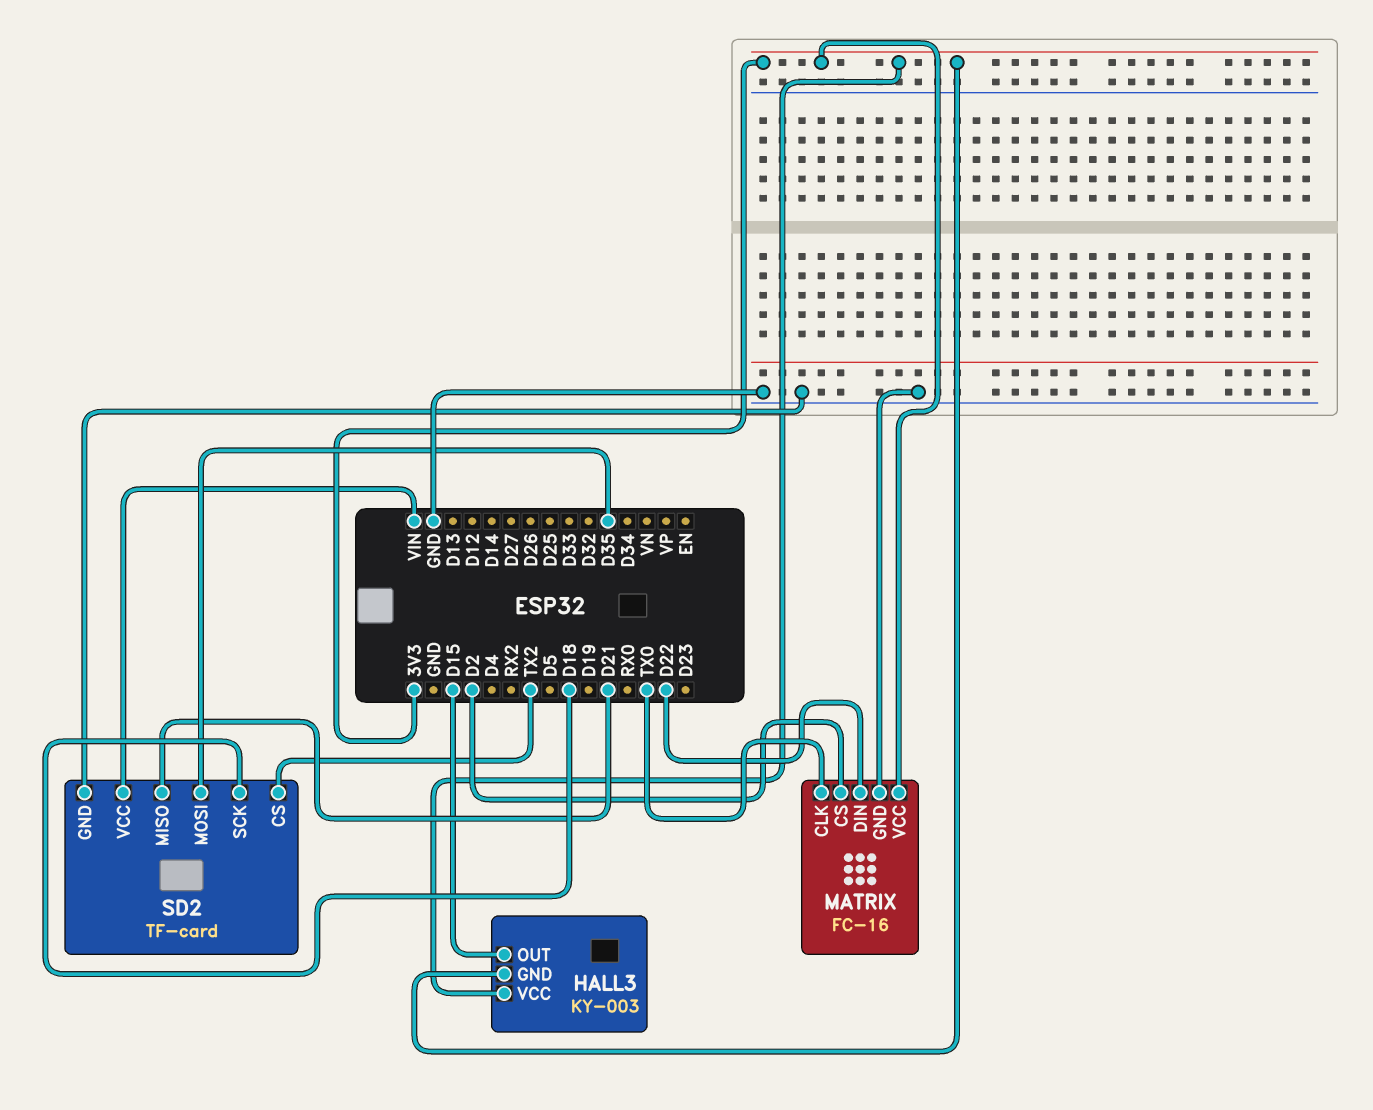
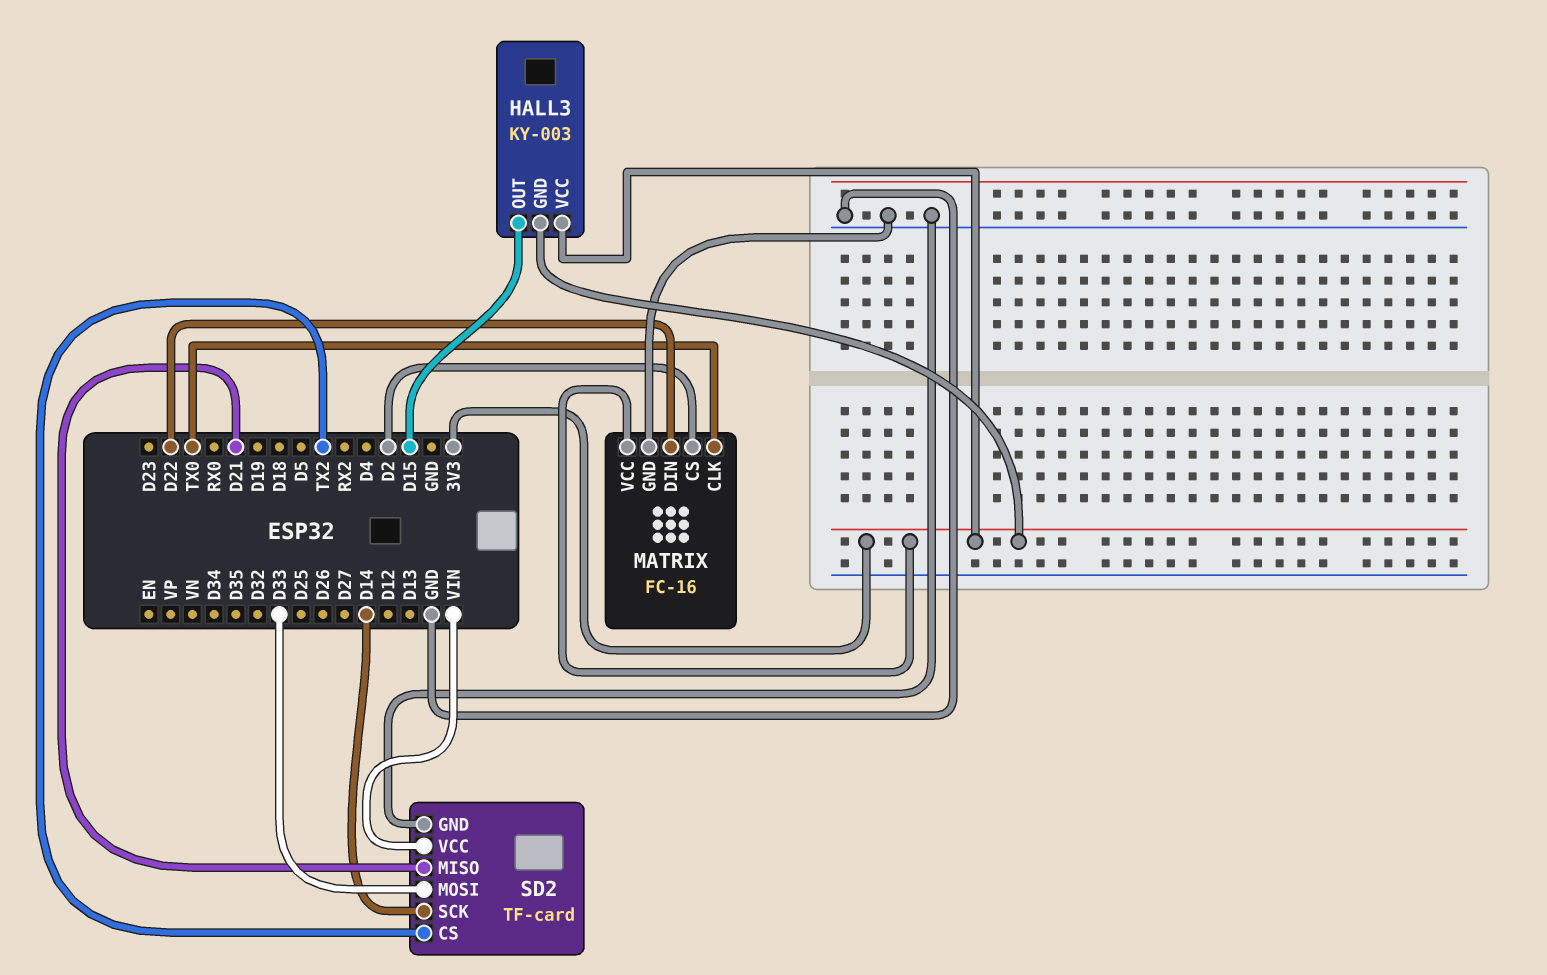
SD2 pin MOSI: D35 -> D33
SD2 pin SCK: D18 -> D14

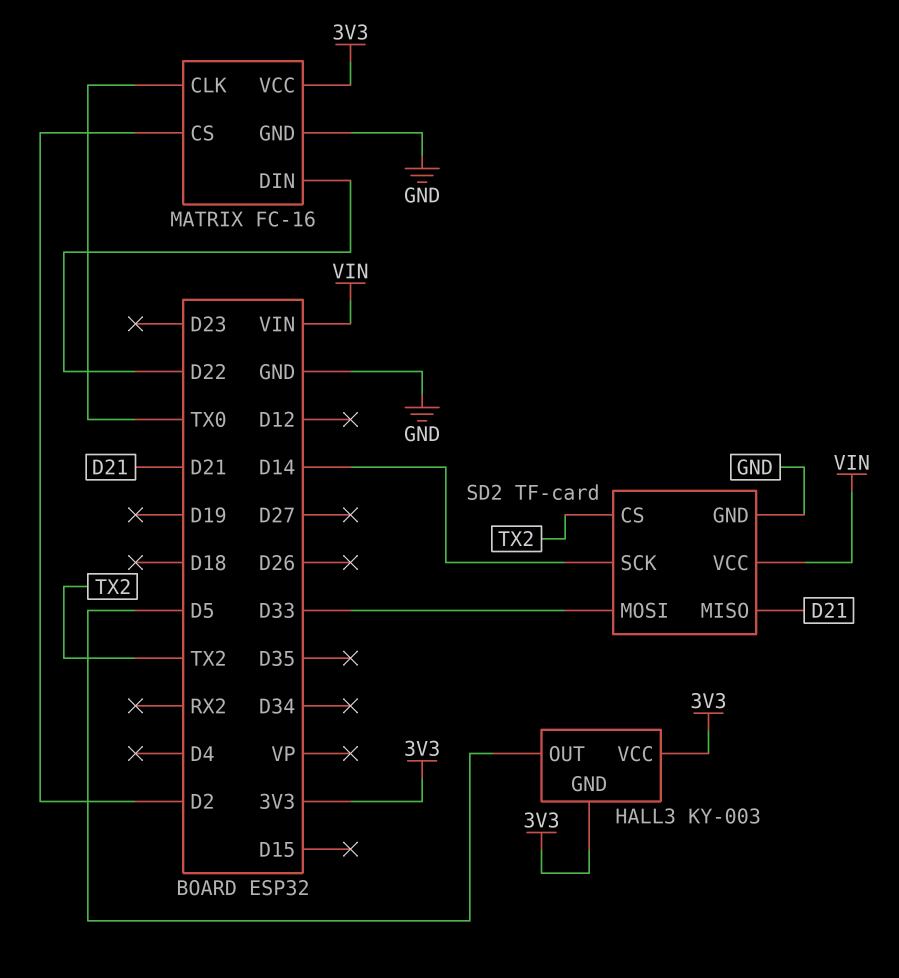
HALL3 pin OUT: D15 -> D5

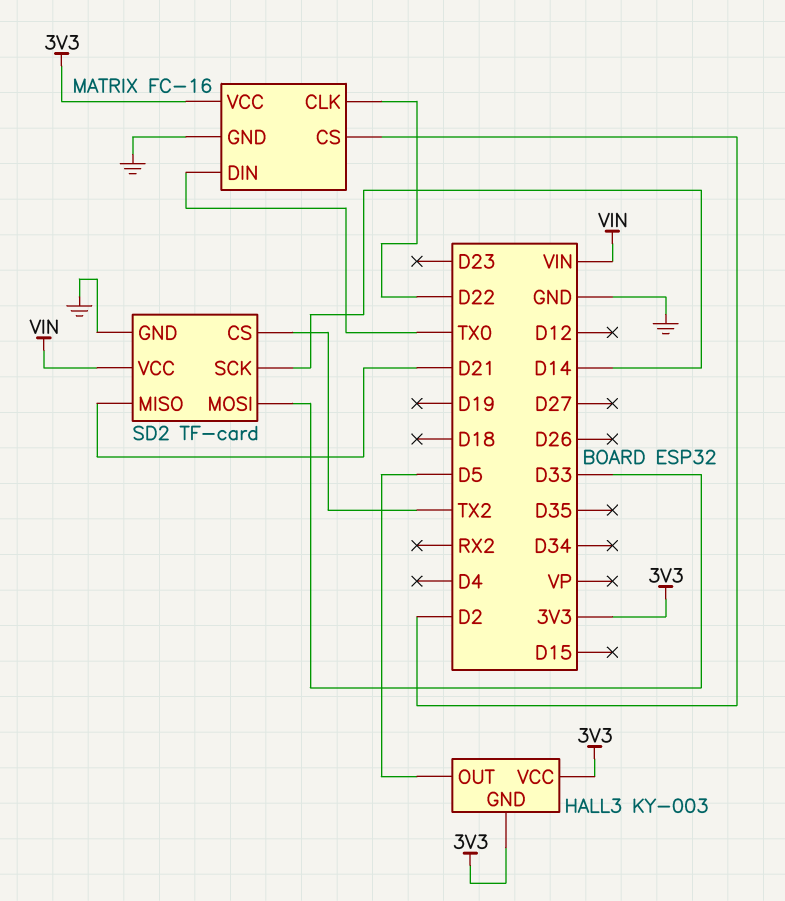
MATRIX pin CLK: TX0 -> D22
MATRIX pin DIN: D22 -> TX0

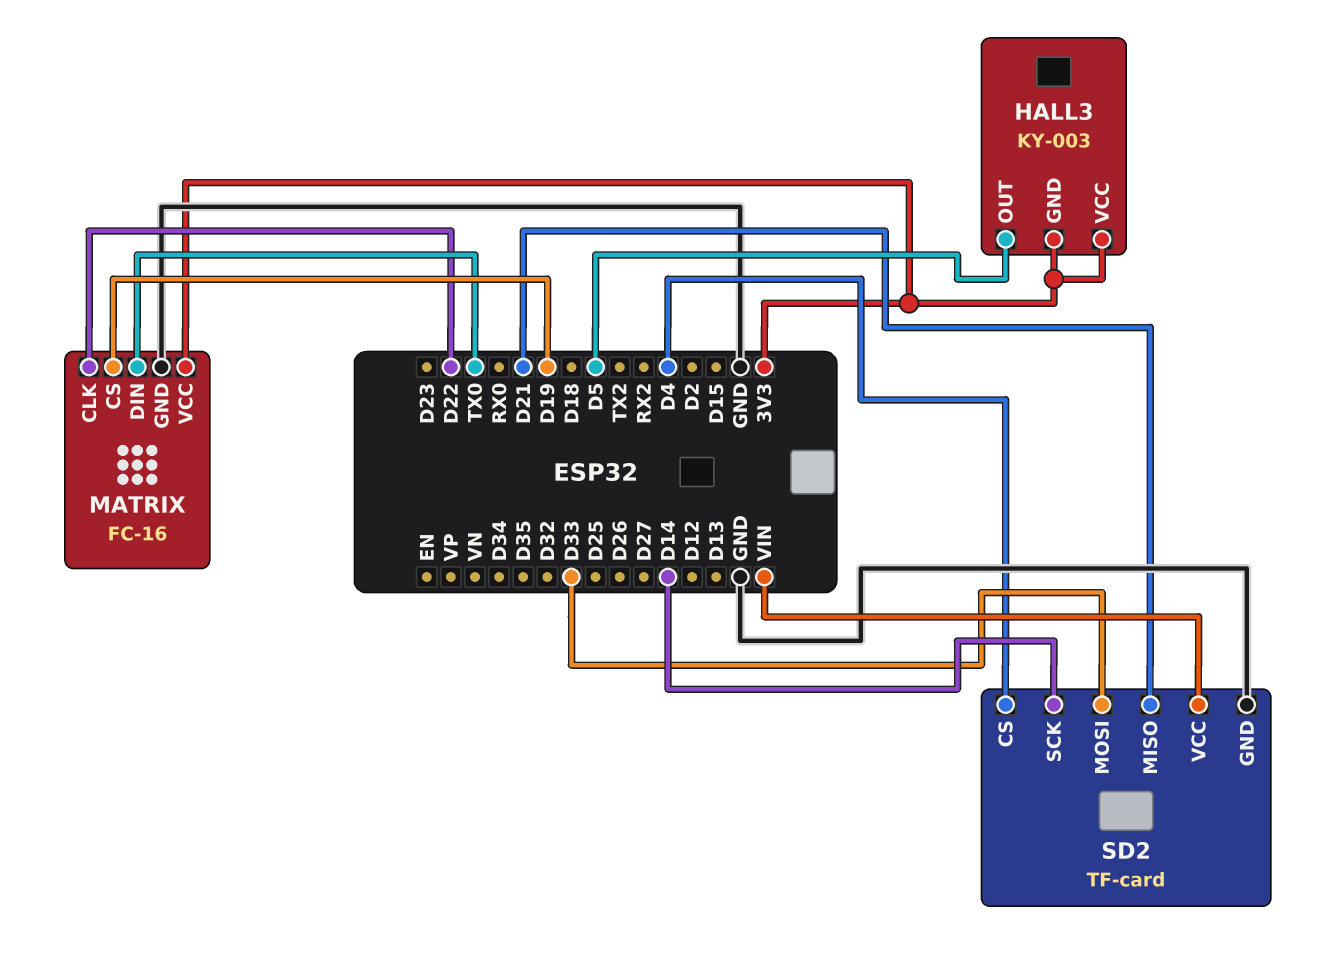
MATRIX pin CS: D2 -> D19
SD2 pin CS: TX2 -> D4

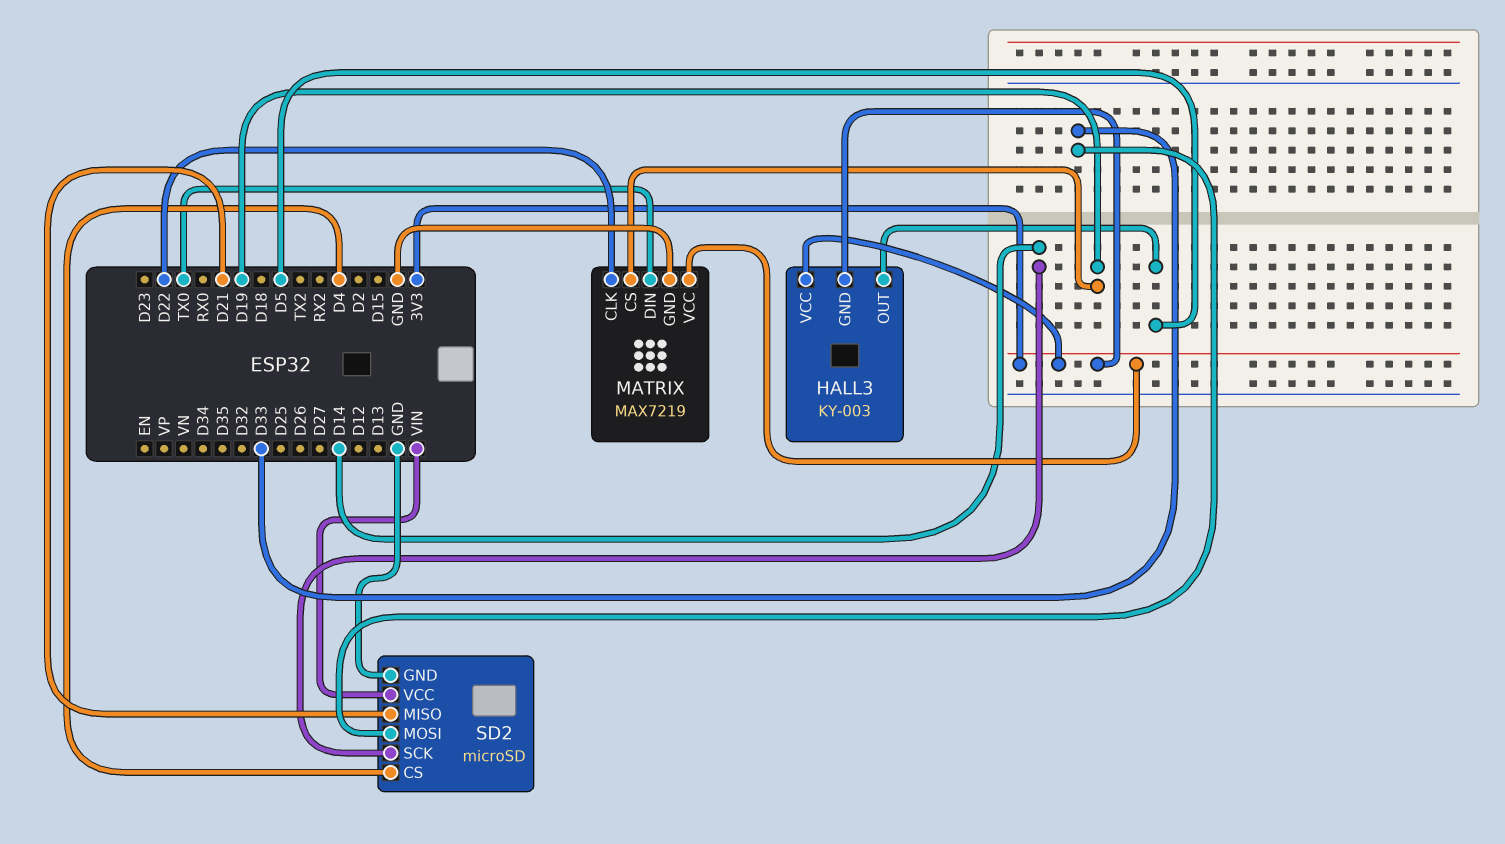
MATRIX: FC-16 -> MAX7219
SD2: TF-card -> microSD

